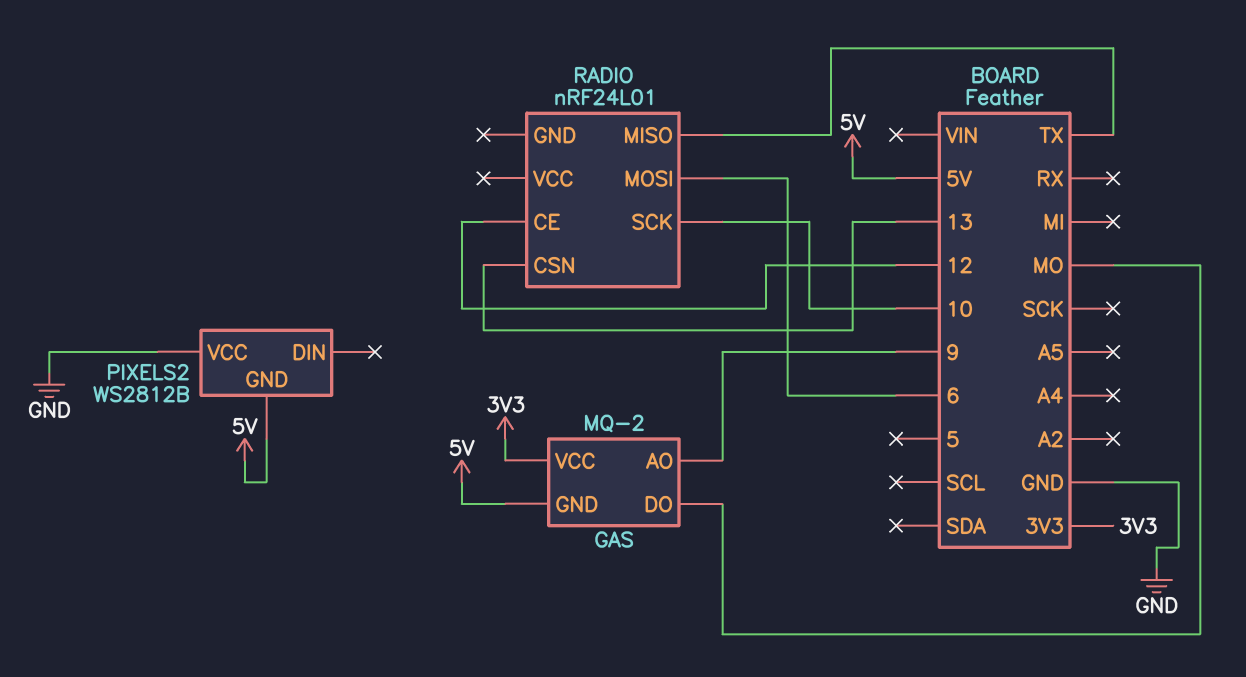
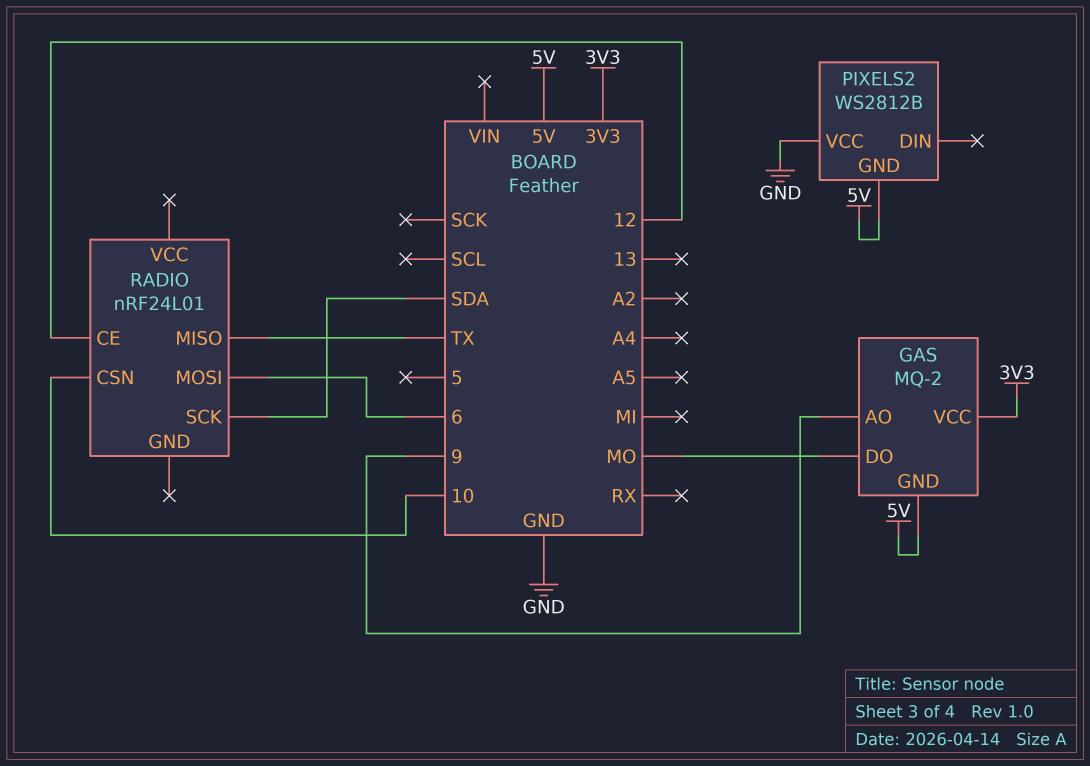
RADIO pin CSN: 13 -> 10
RADIO pin SCK: 10 -> SDA

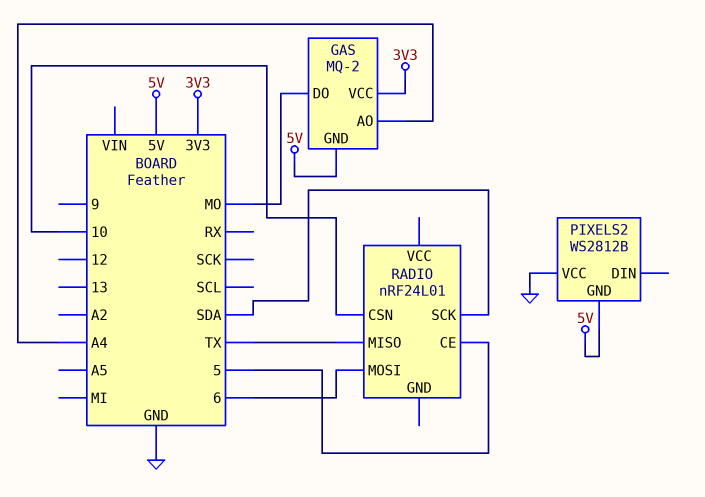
GAS pin AO: 9 -> A4
RADIO pin CE: 12 -> 5

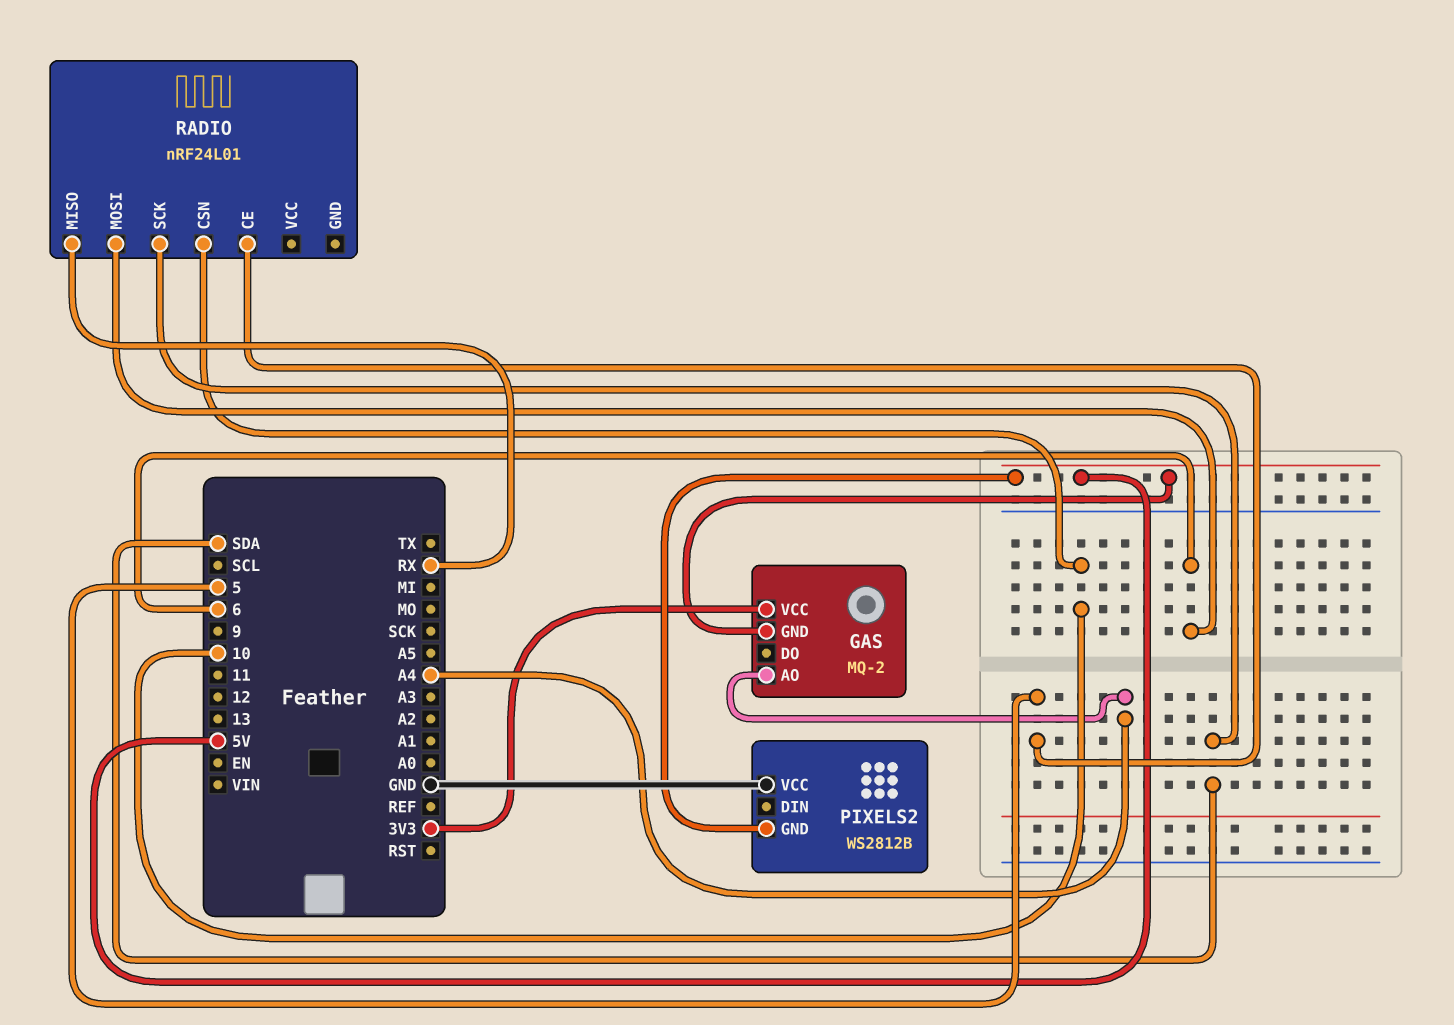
GAS pin DO: MO -> none
RADIO pin MISO: TX -> RX

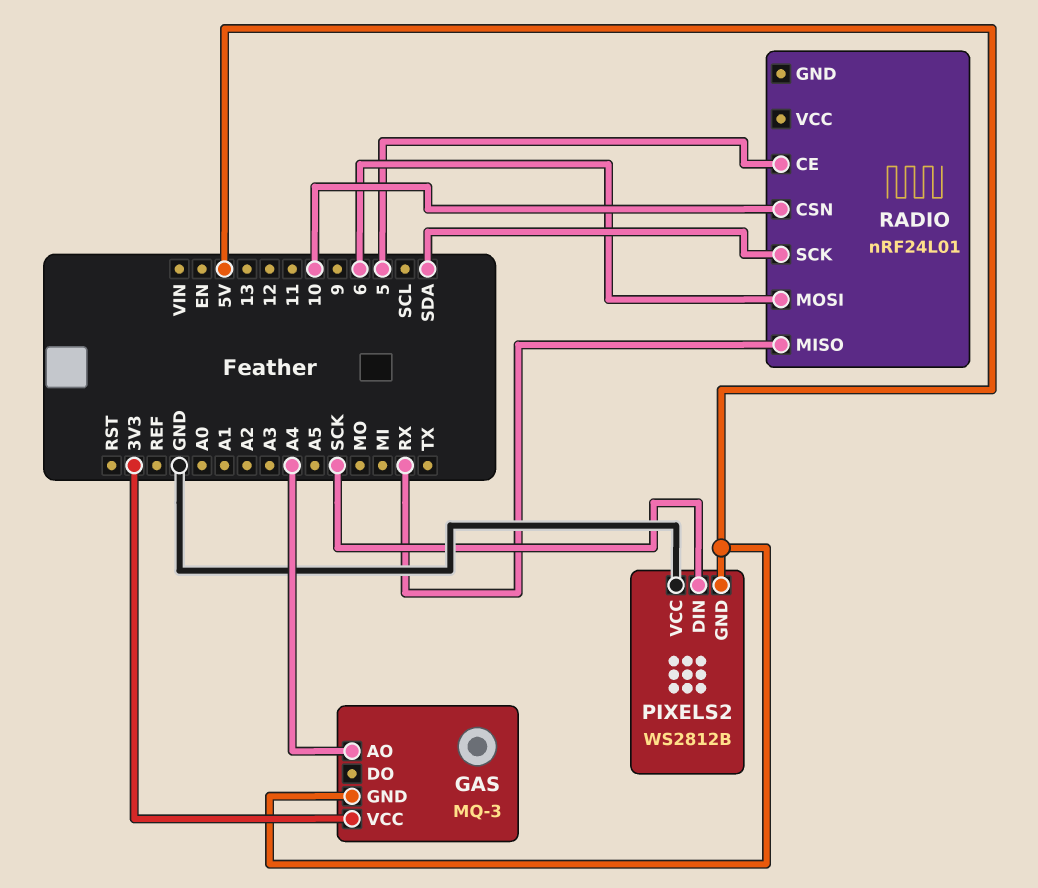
GAS: MQ-2 -> MQ-3
PIXELS2 pin DIN: none -> SCK

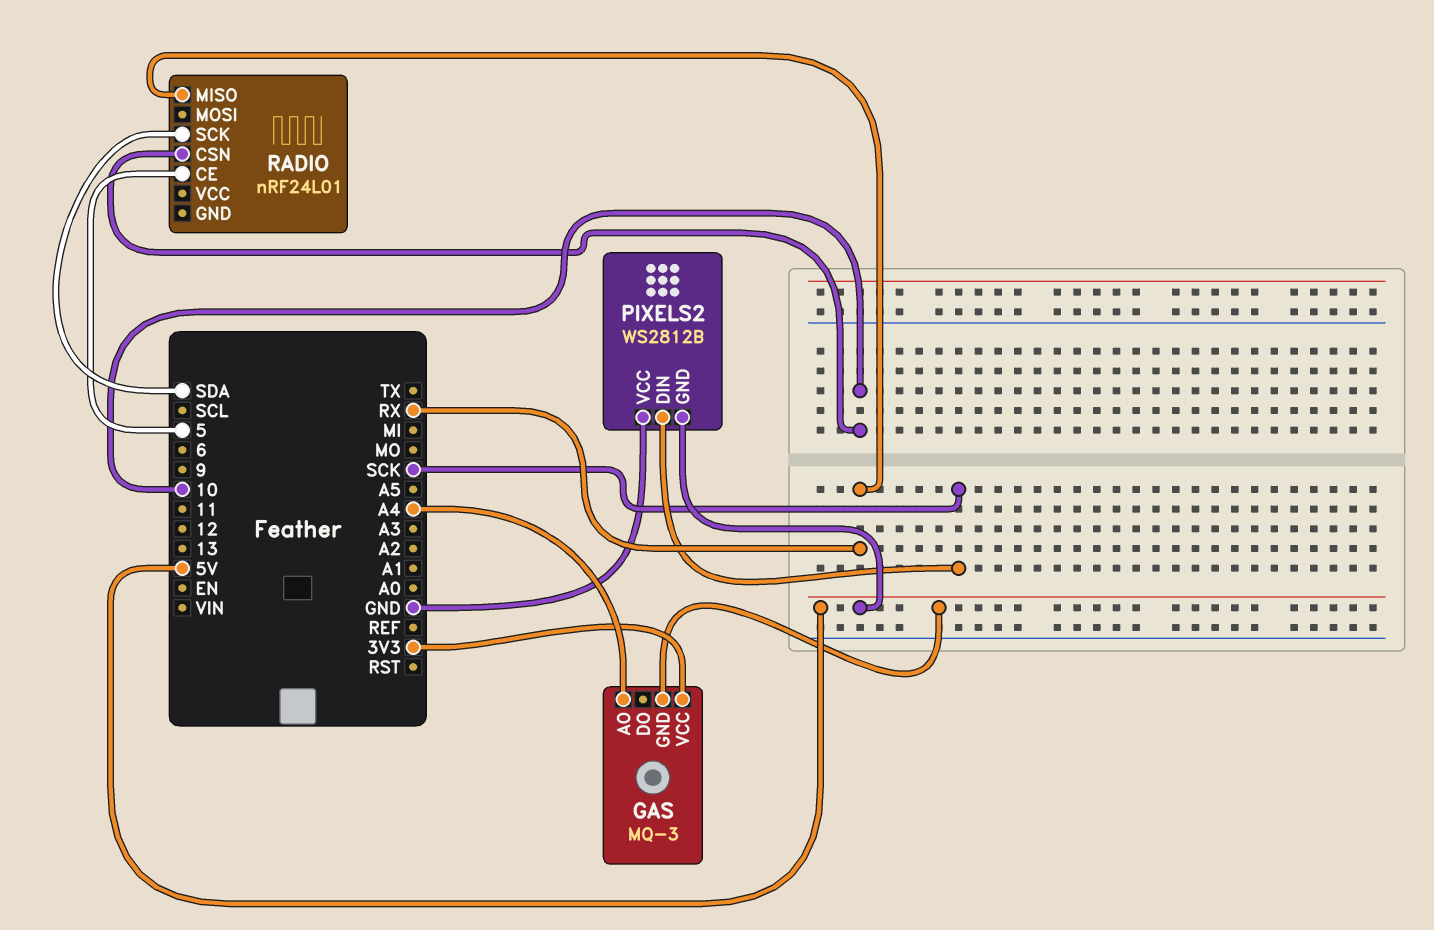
RADIO pin MOSI: 6 -> none

